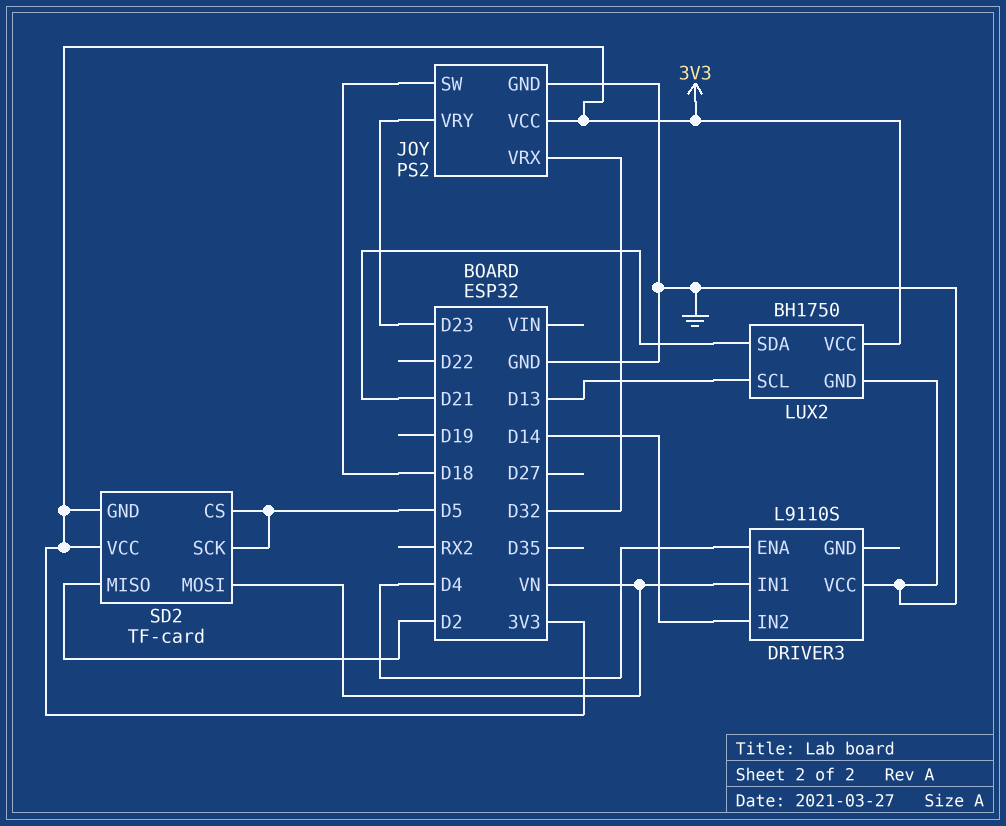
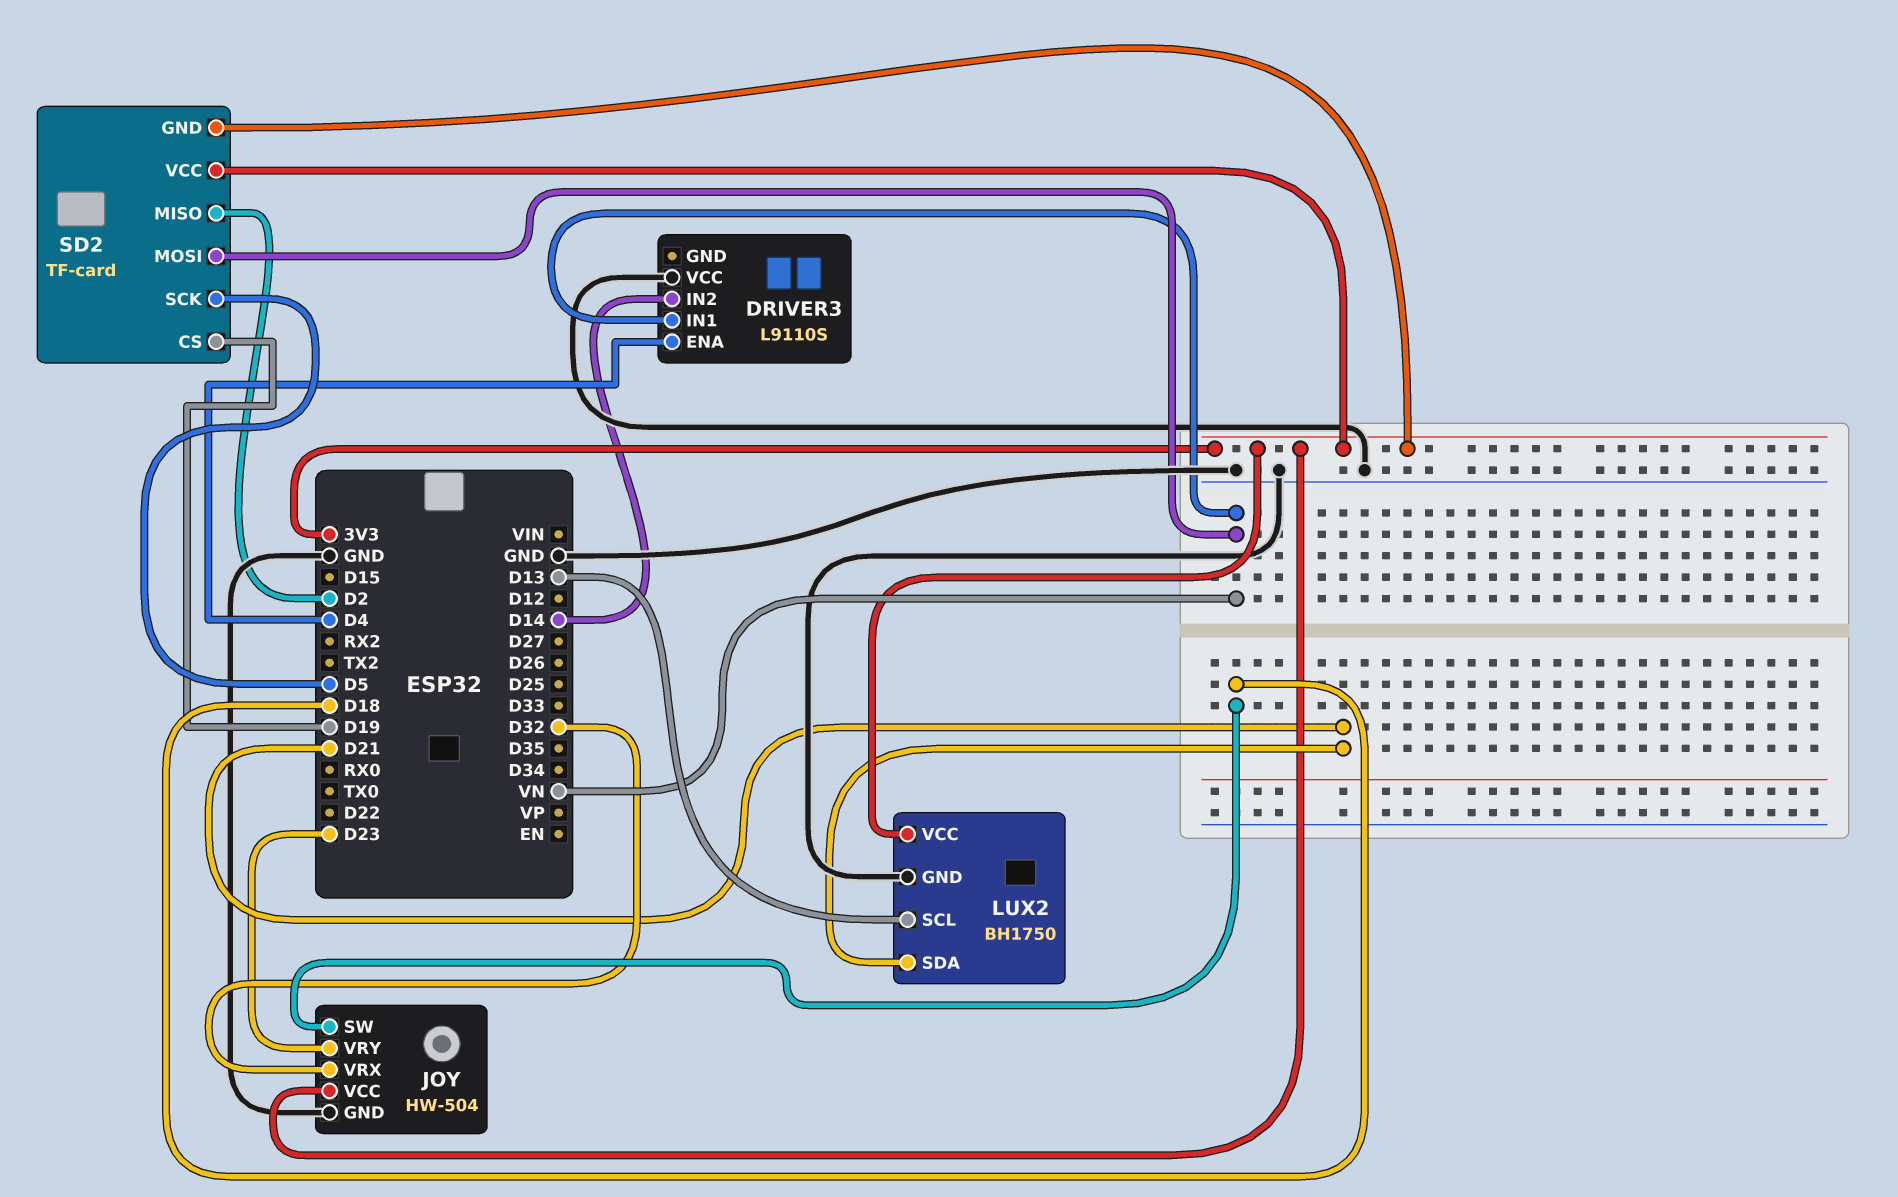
JOY: PS2 -> HW-504
SD2 pin CS: D5 -> D19

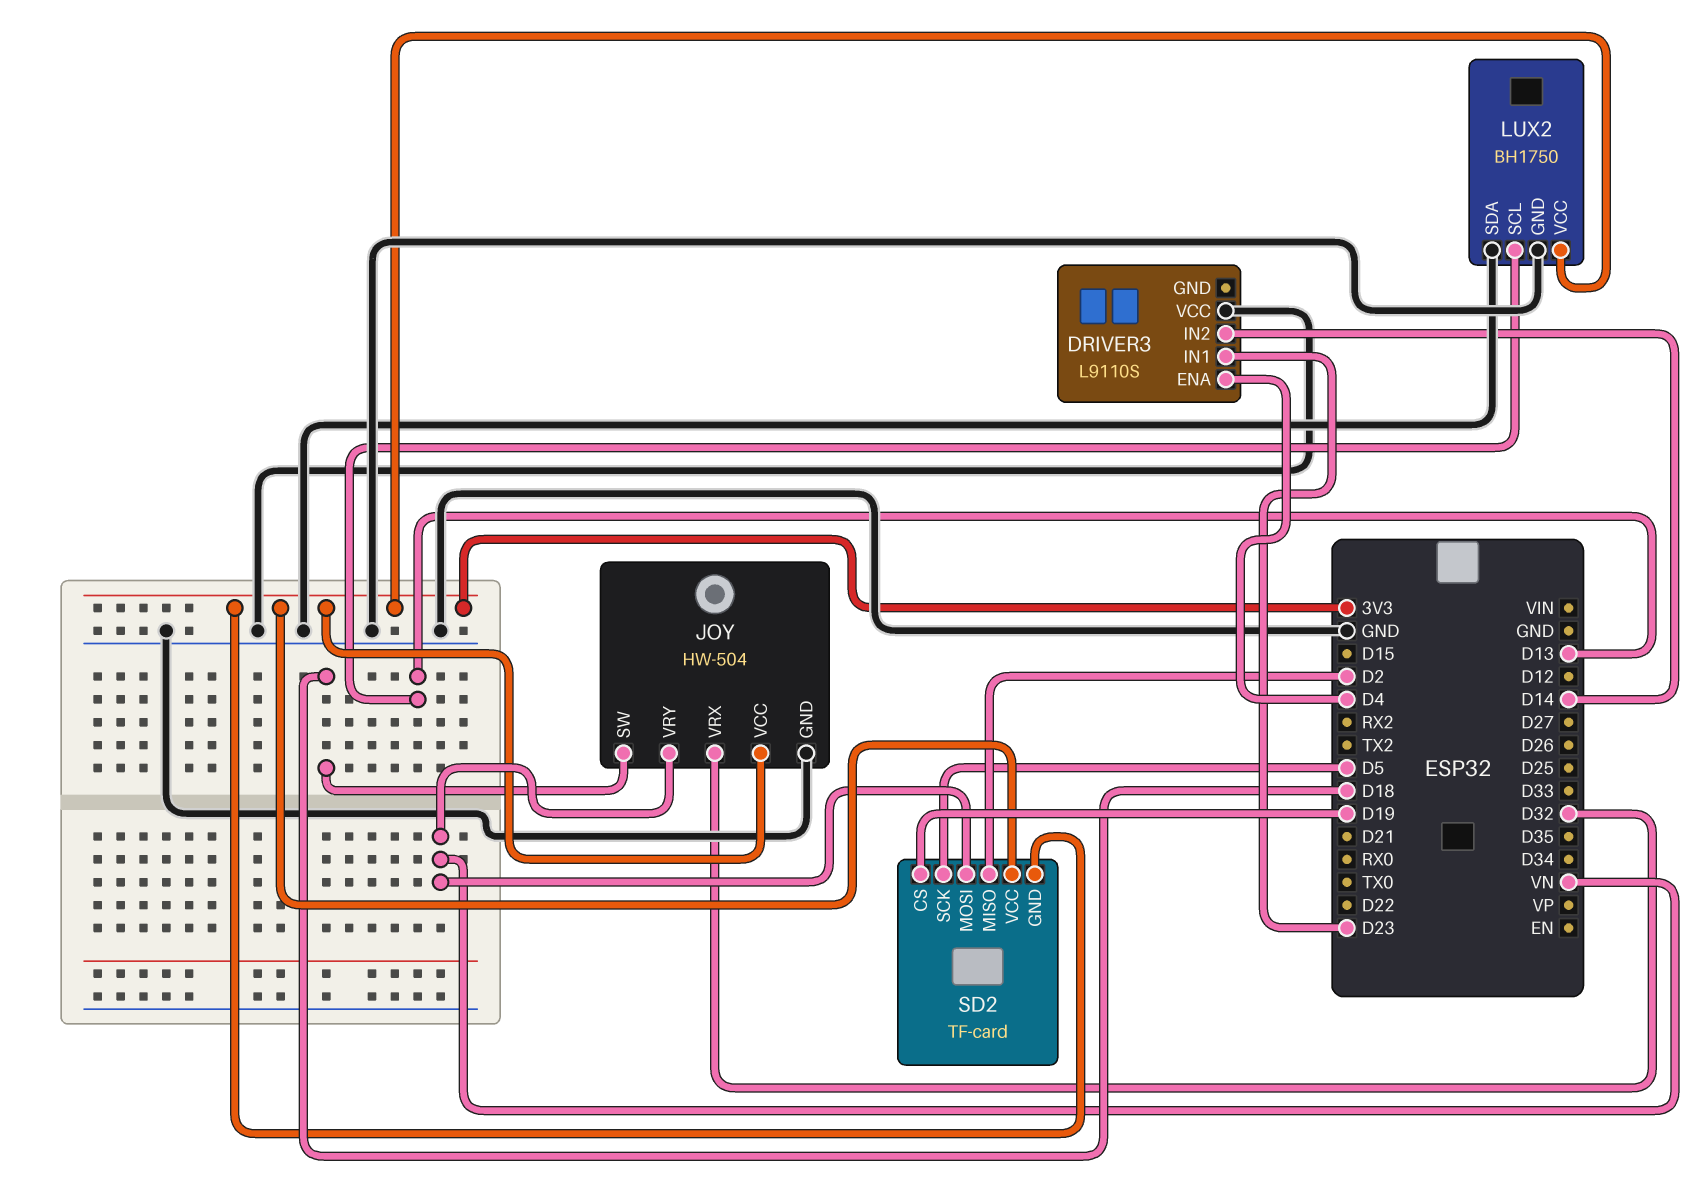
DRIVER3 pin IN1: VN -> D23
JOY pin VRY: D23 -> VN
LUX2 pin SDA: D21 -> GND

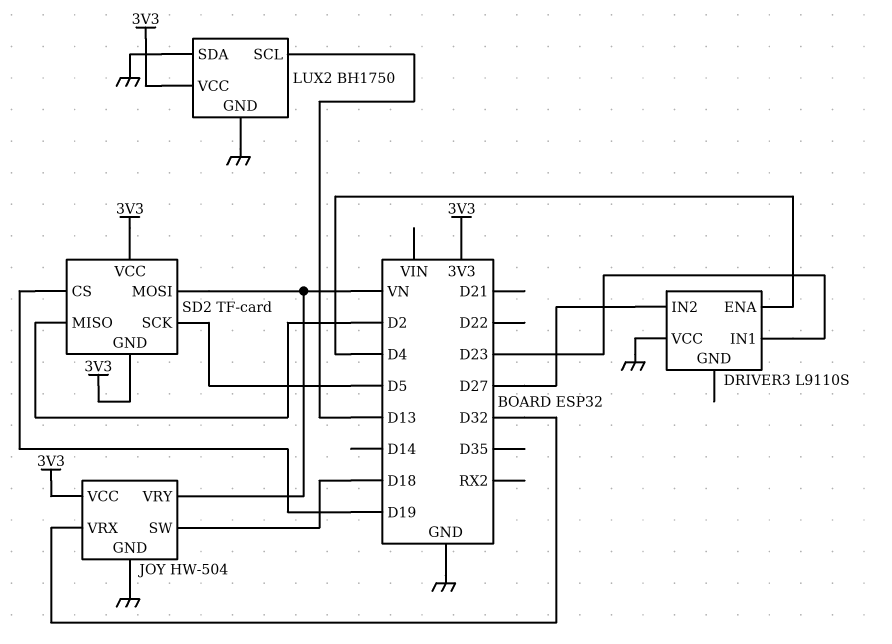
DRIVER3 pin IN2: D14 -> D27

